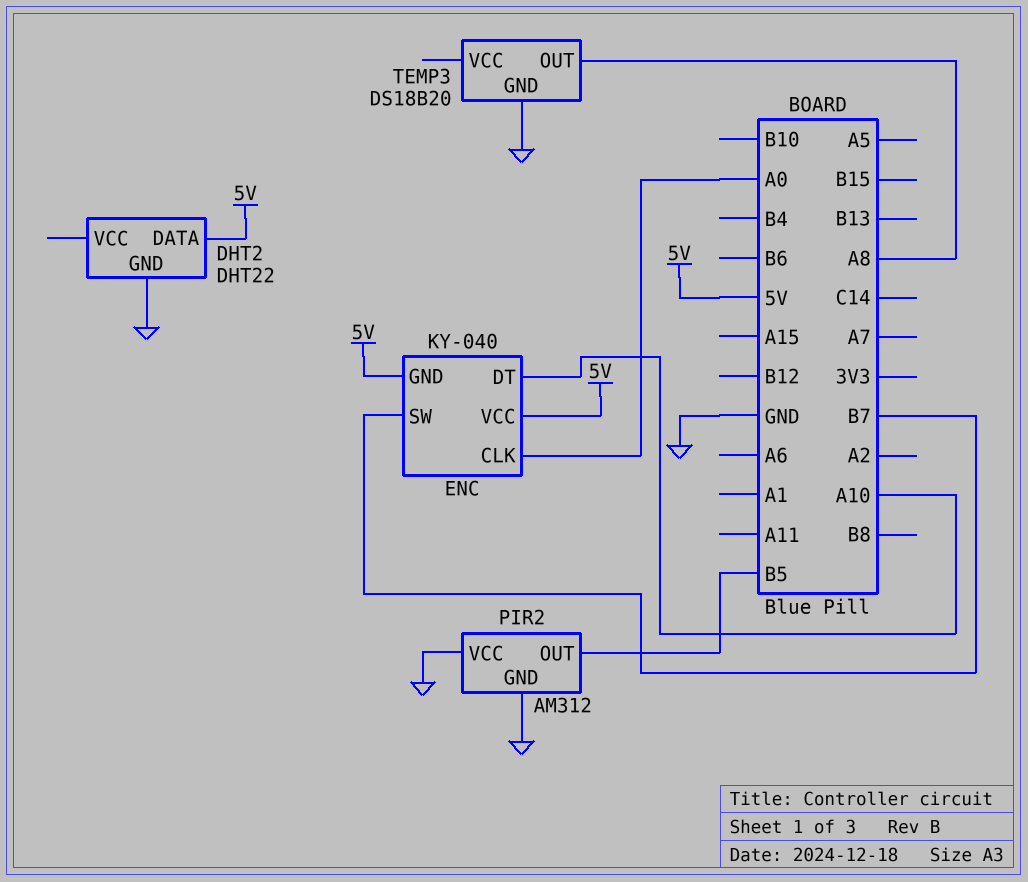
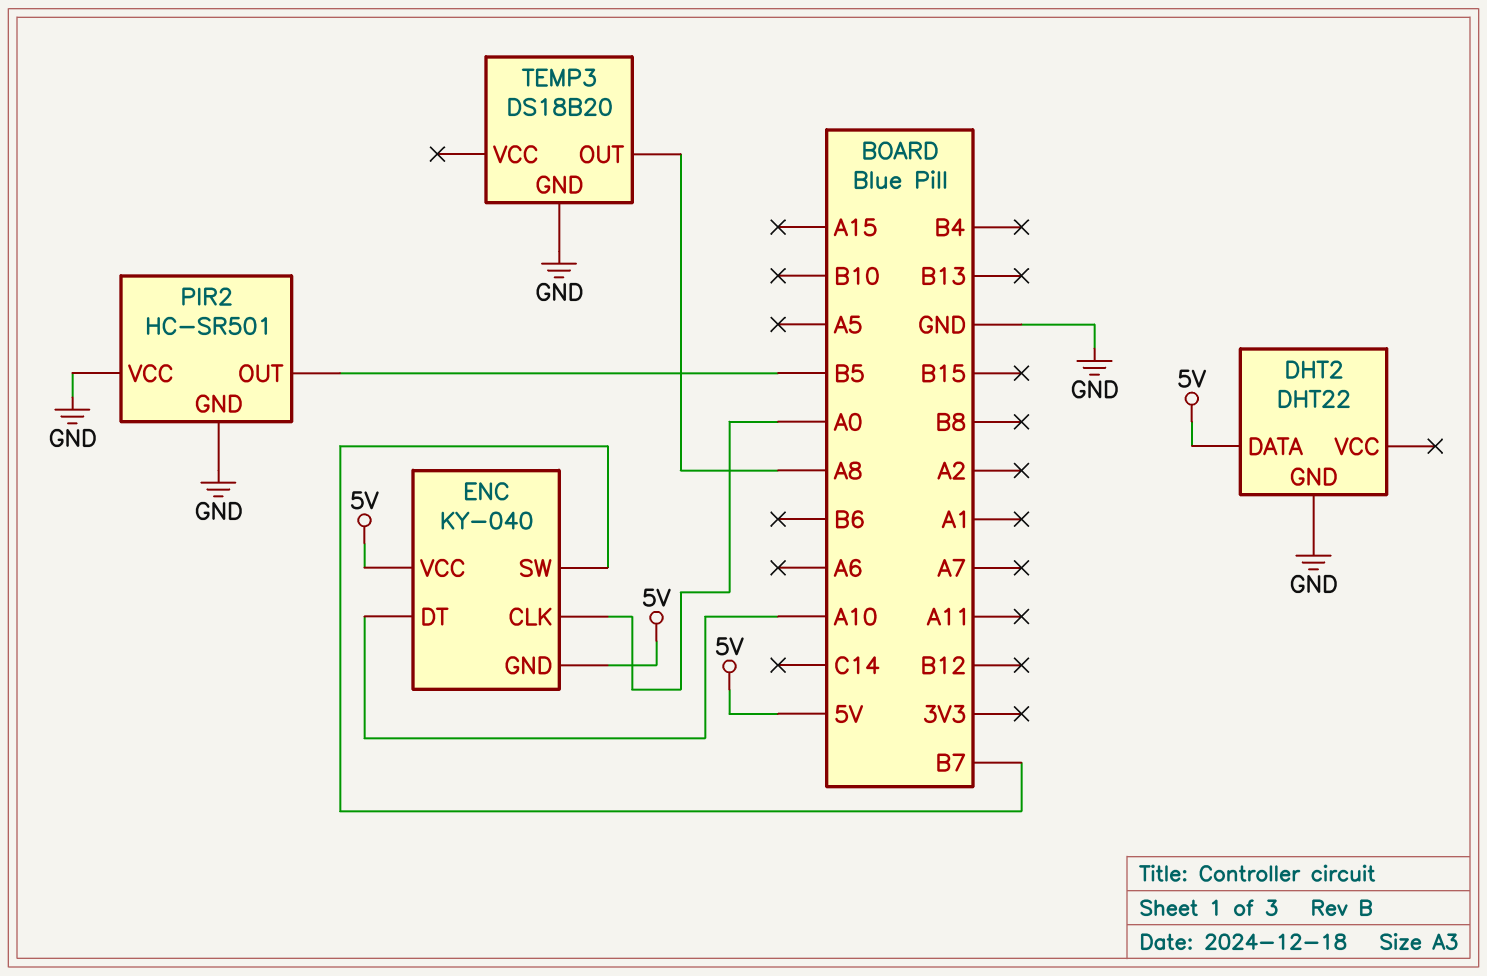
PIR2: AM312 -> HC-SR501

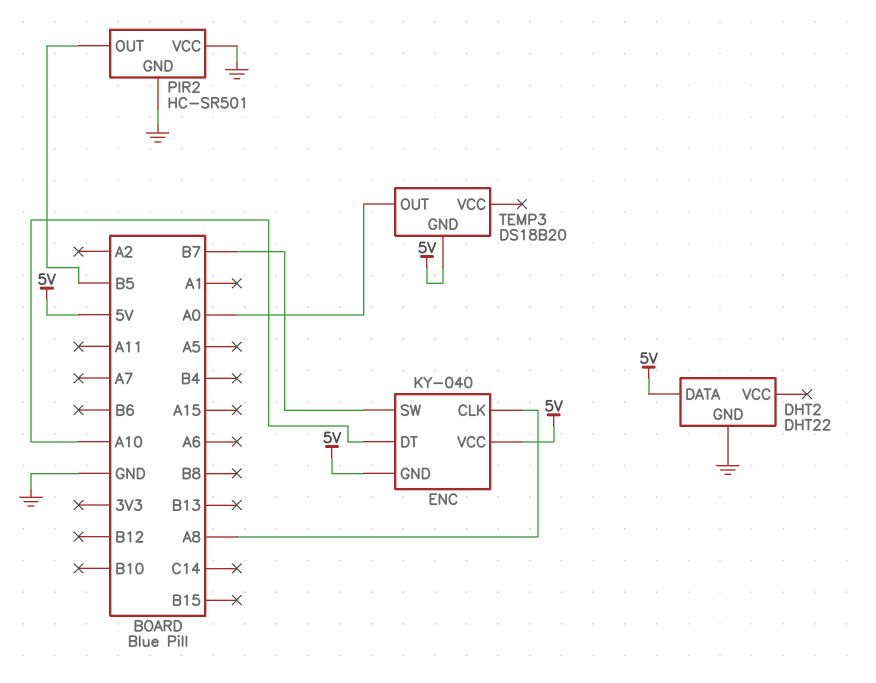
ENC pin CLK: A0 -> A8
TEMP3 pin GND: GND -> 5V
TEMP3 pin OUT: A8 -> A0

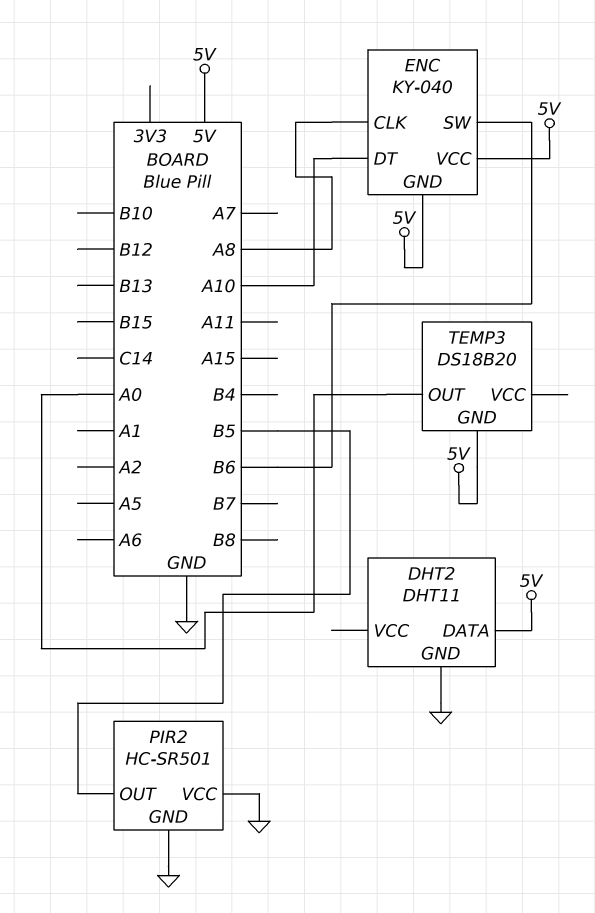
DHT2: DHT22 -> DHT11
ENC pin SW: B7 -> B6

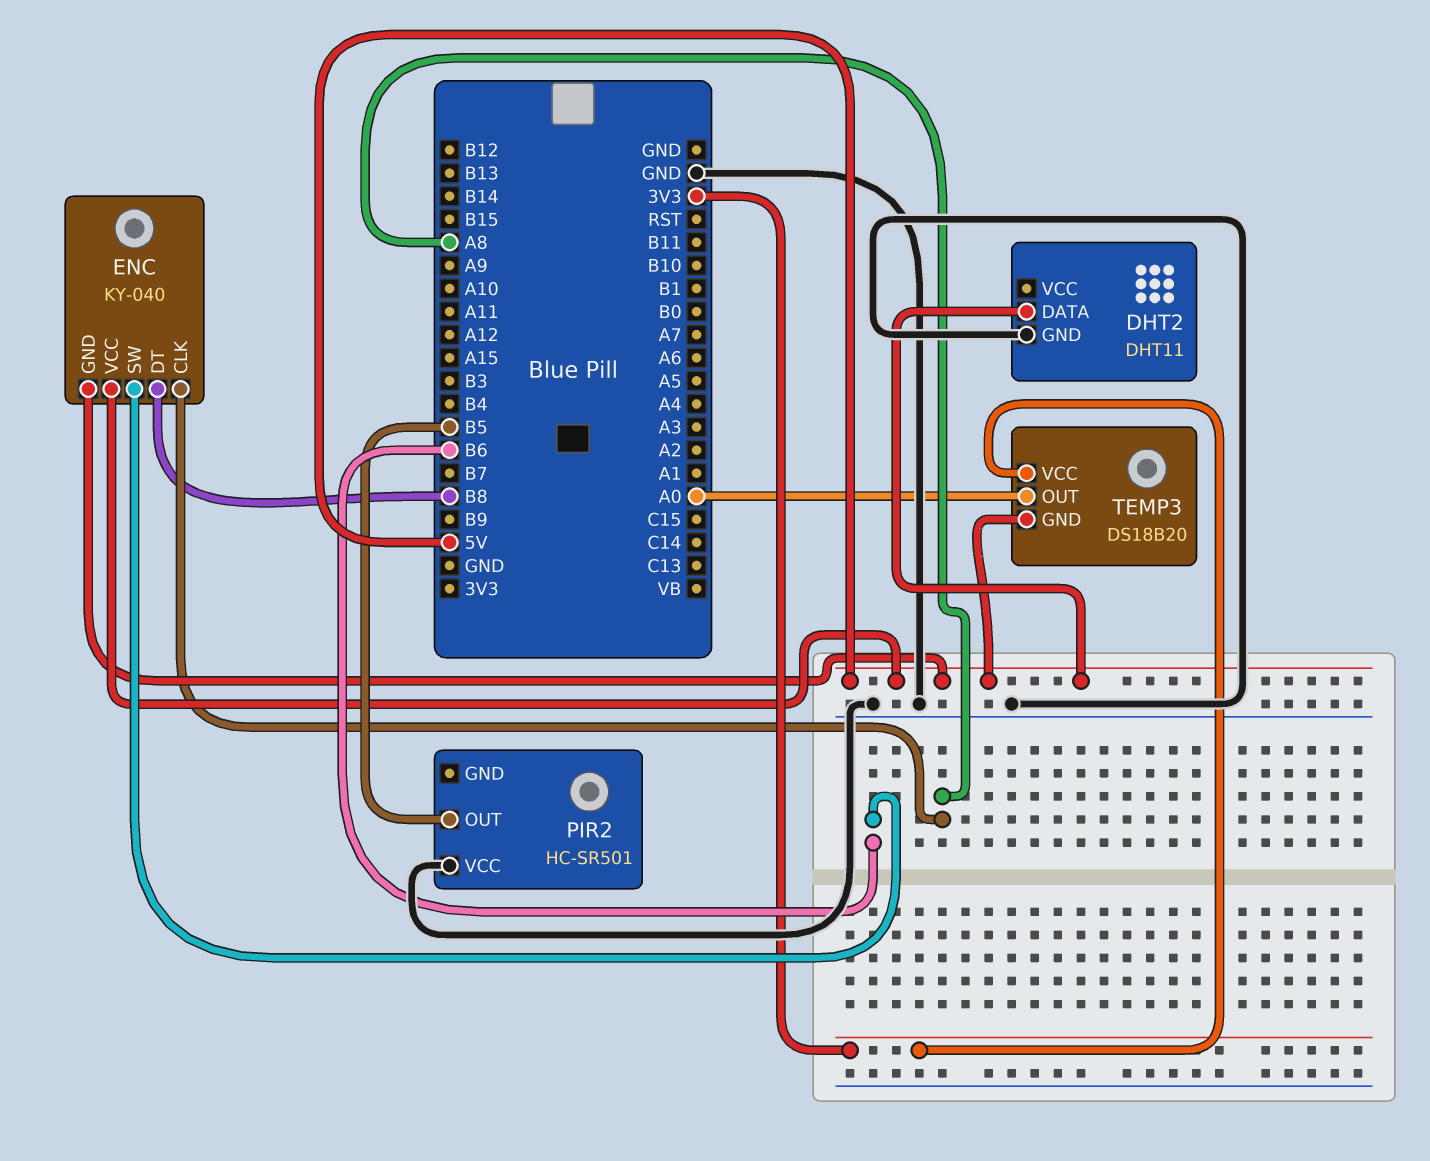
ENC pin DT: A10 -> B8
PIR2 pin GND: GND -> none
TEMP3 pin VCC: none -> 3V3

